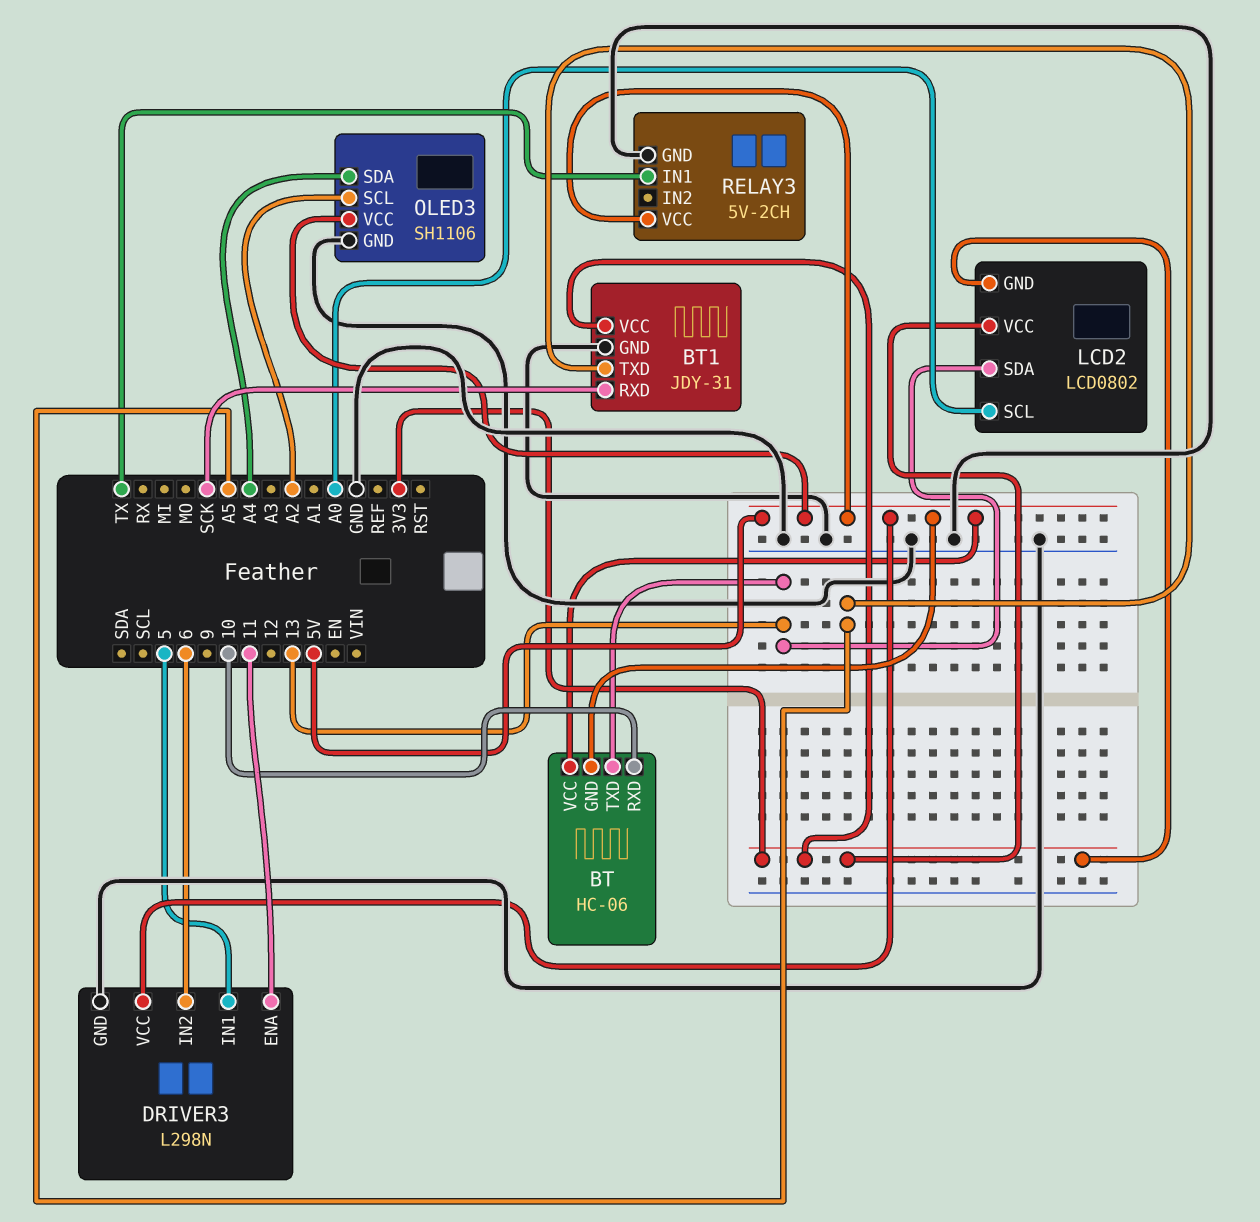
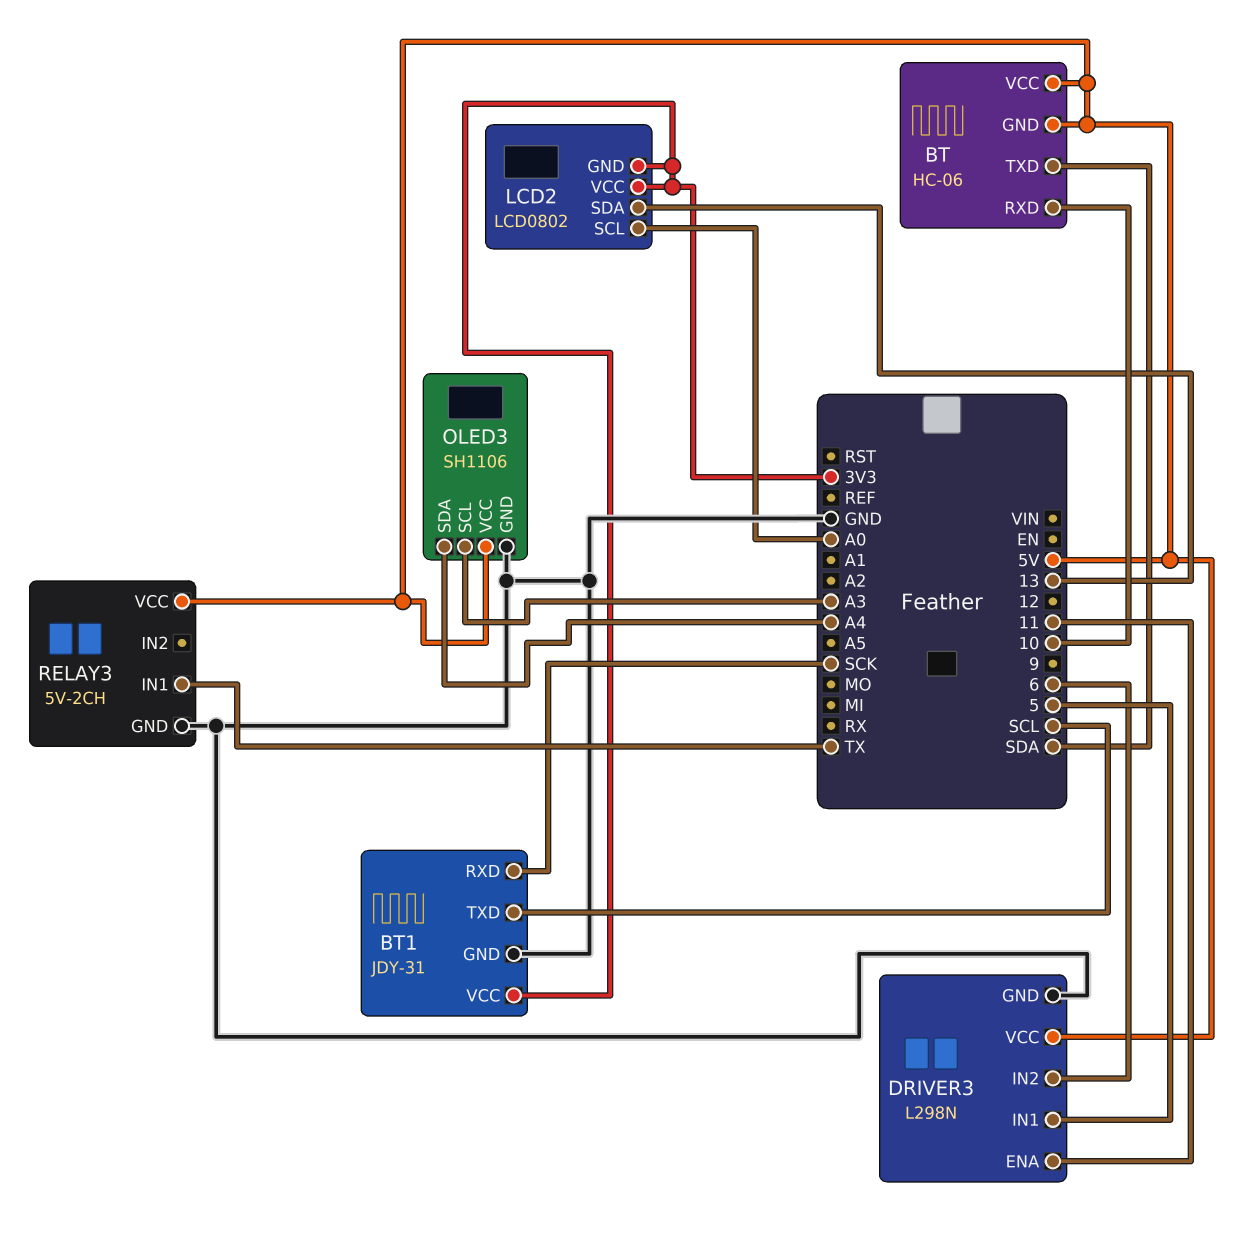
BT pin TXD: 13 -> SDA
BT1 pin TXD: A5 -> SCL
OLED3 pin SCL: A2 -> A3

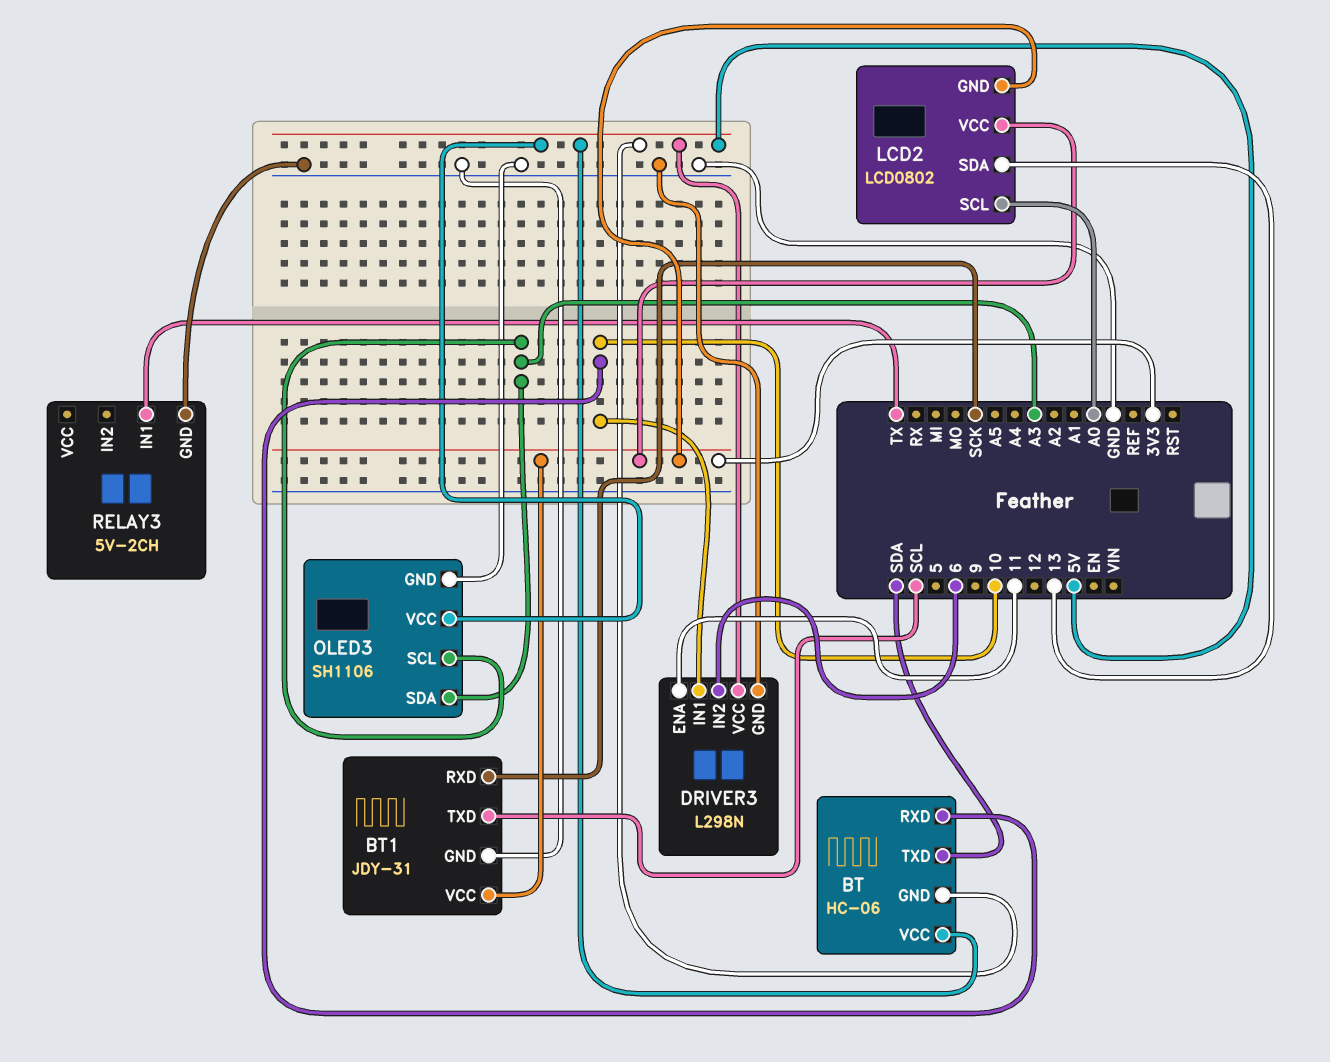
DRIVER3 pin IN1: 5 -> 10
OLED3 pin SDA: A4 -> A3
RELAY3 pin VCC: 5V -> none

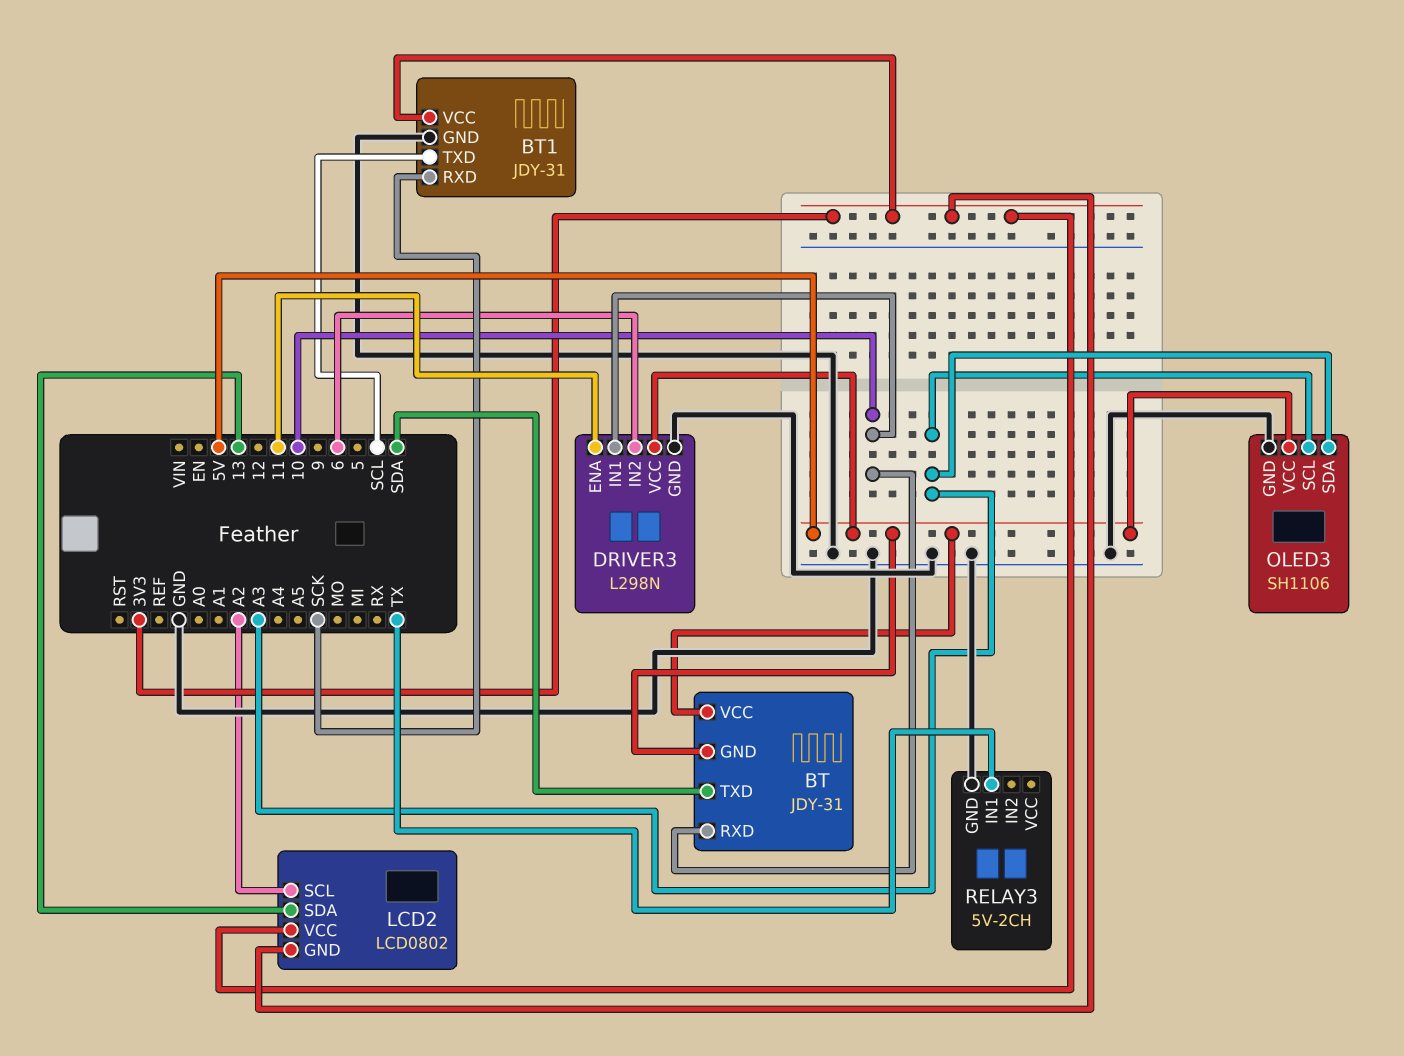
BT: HC-06 -> JDY-31
LCD2 pin SCL: A0 -> A2

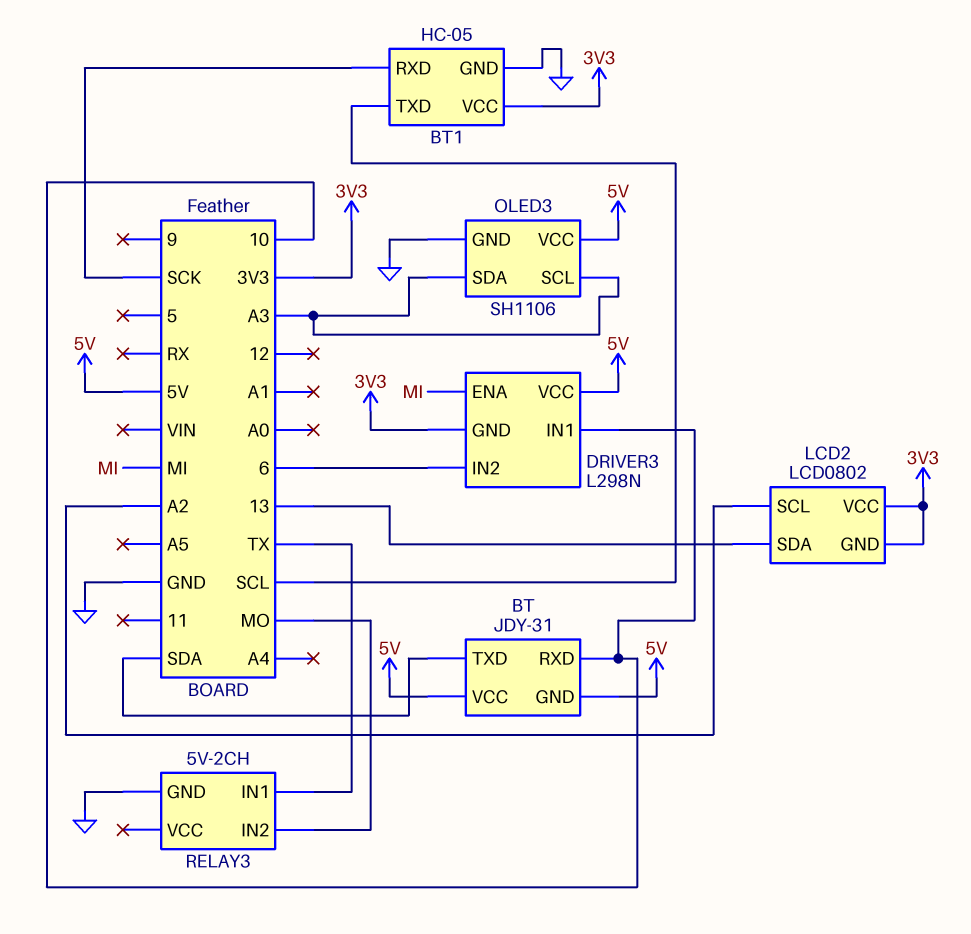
BT1: JDY-31 -> HC-05
DRIVER3 pin ENA: 11 -> MI
DRIVER3 pin GND: GND -> 3V3
RELAY3 pin IN2: none -> MO

